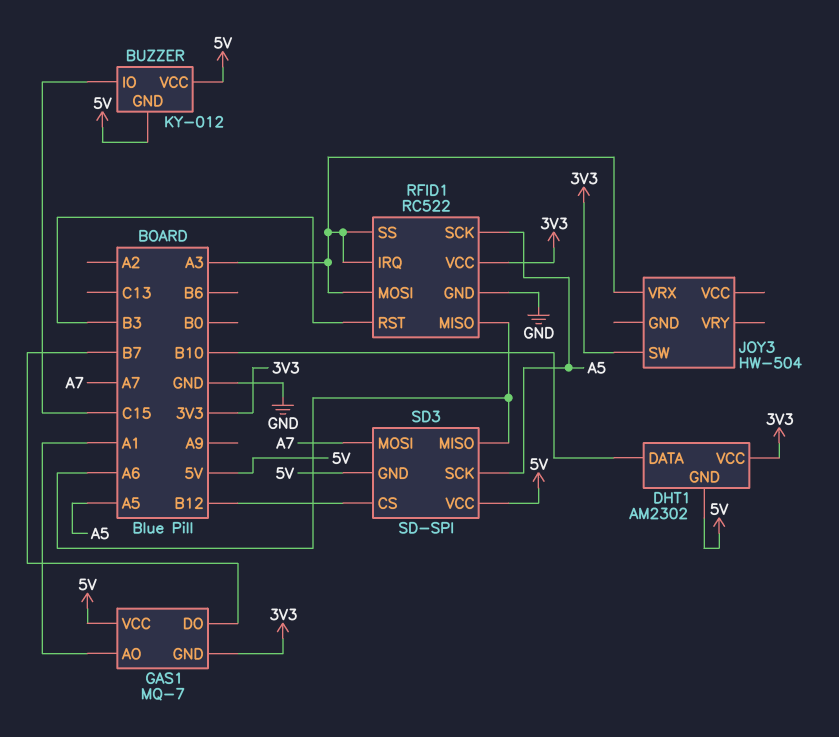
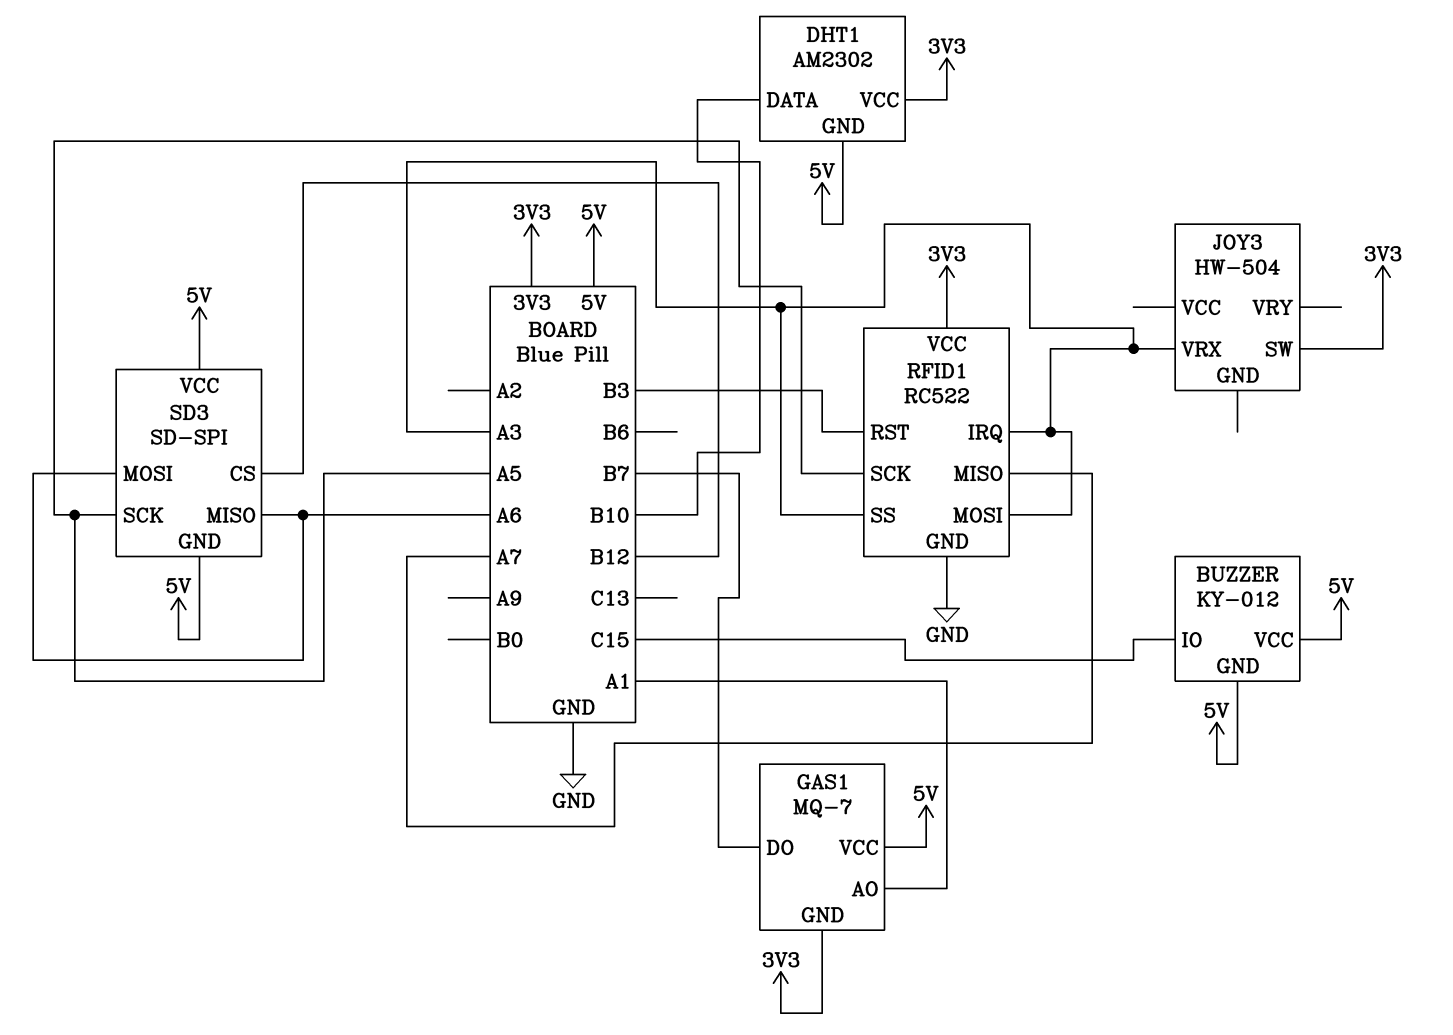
RFID1 pin MISO: A6 -> A7
SD3 pin MOSI: A7 -> A6

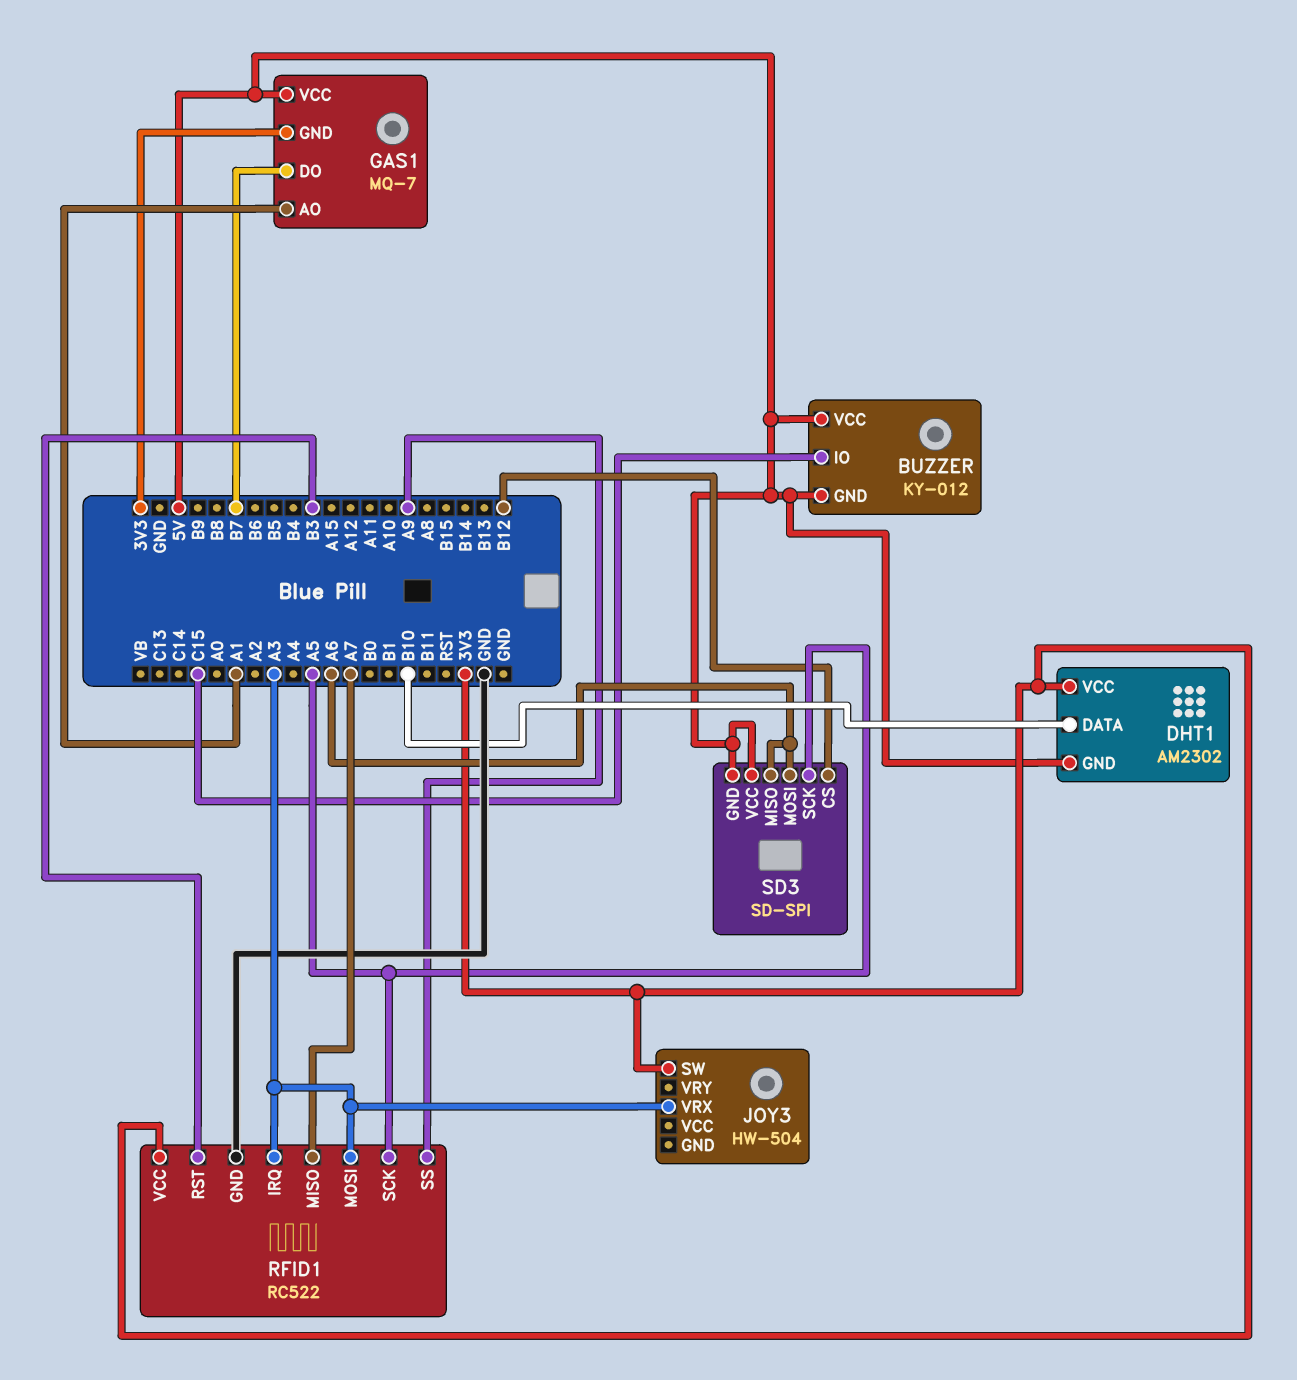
RFID1 pin SS: A3 -> A9

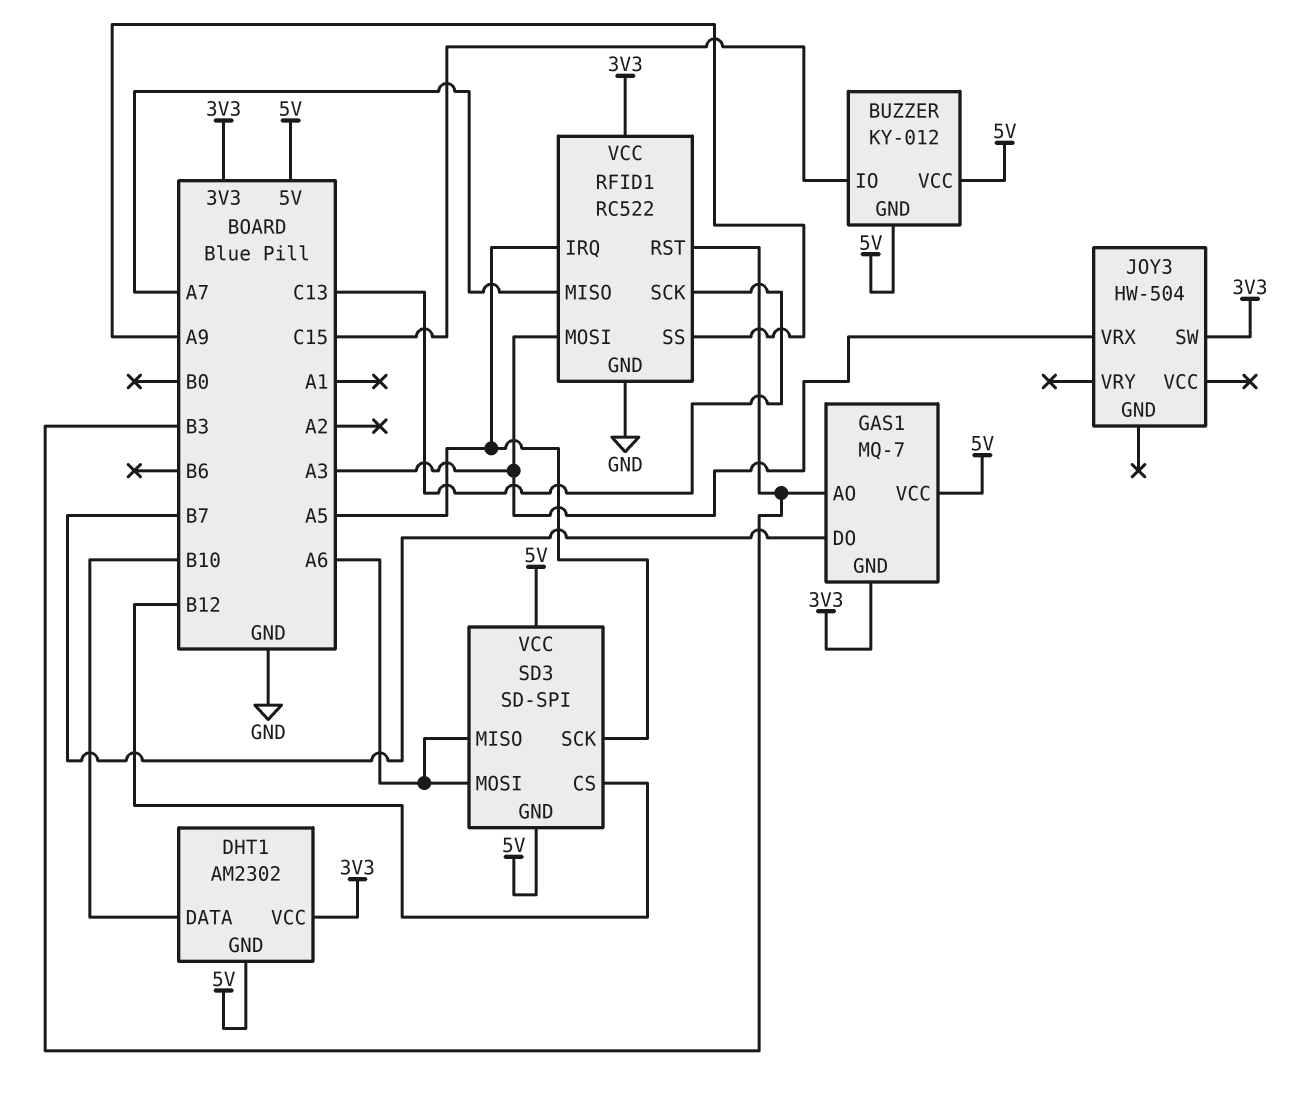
GAS1 pin AO: A1 -> B3
RFID1 pin IRQ: A3 -> A5
RFID1 pin SCK: A5 -> C13

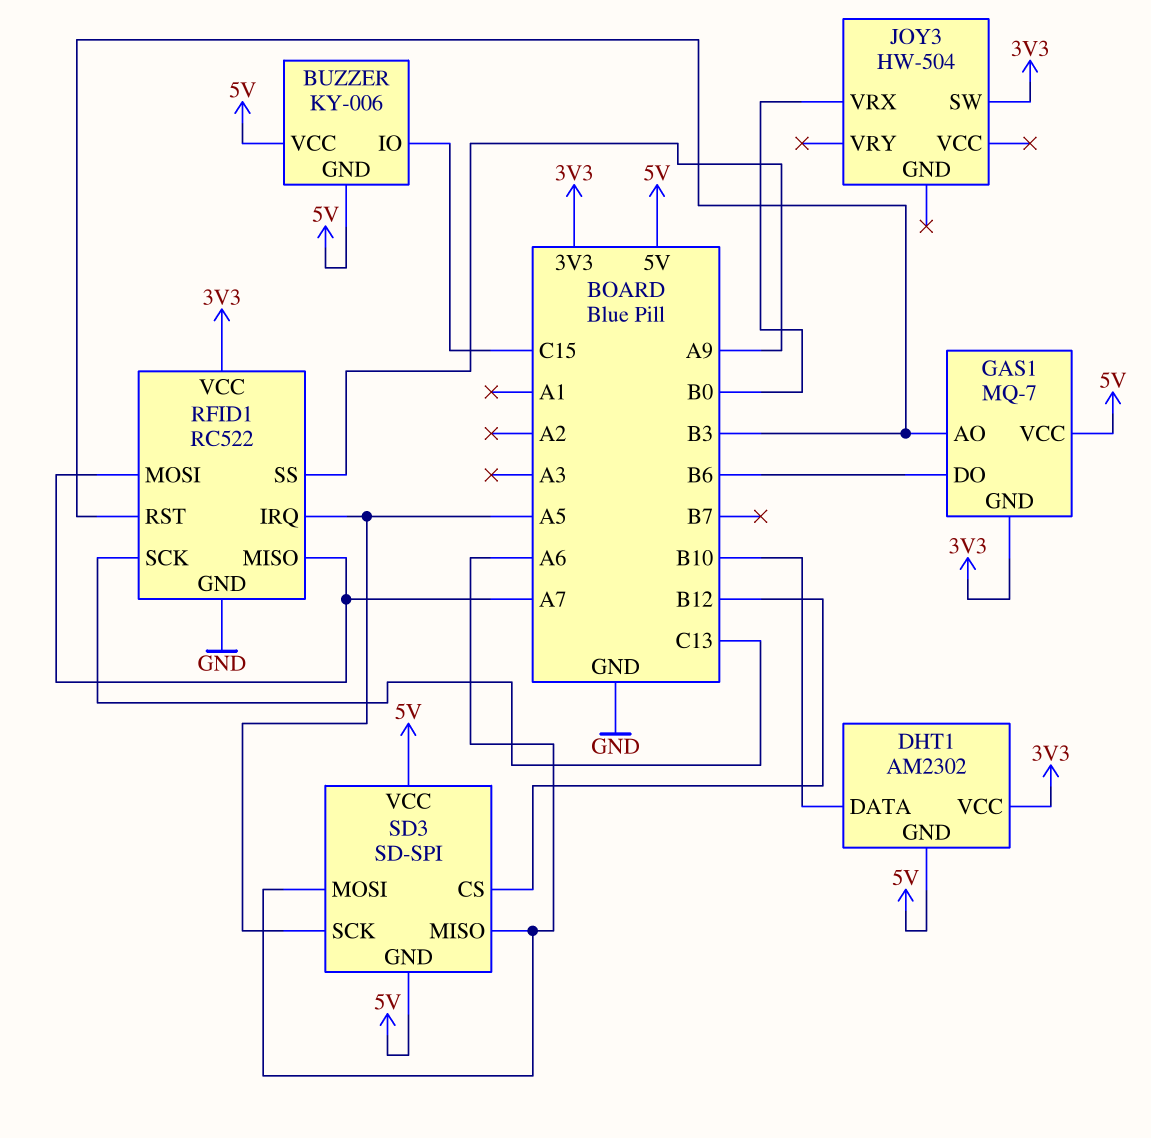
BUZZER: KY-012 -> KY-006
GAS1 pin DO: B7 -> B6
JOY3 pin VRX: A3 -> B0
RFID1 pin MOSI: A3 -> A7

